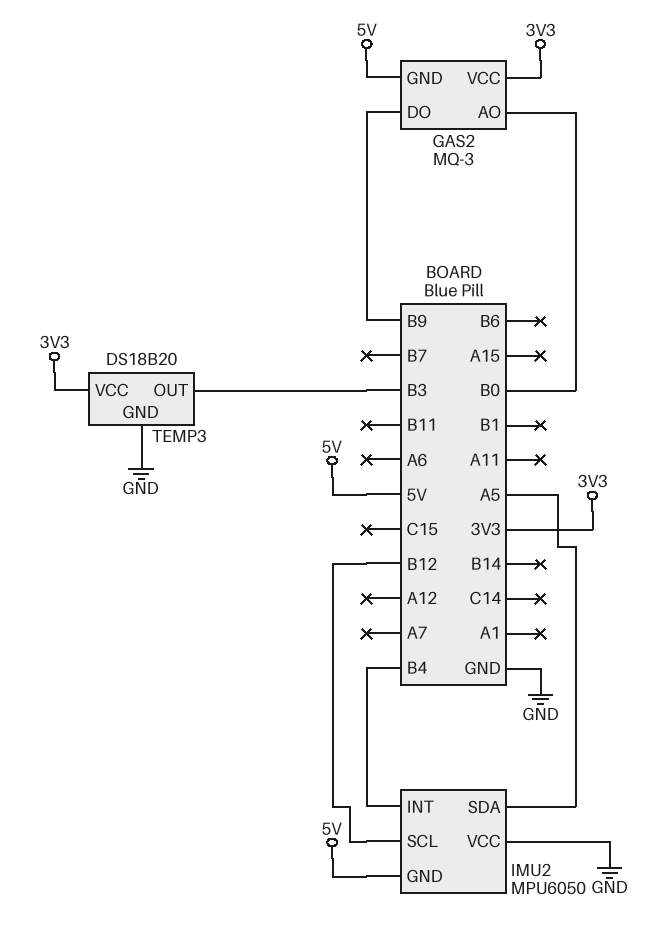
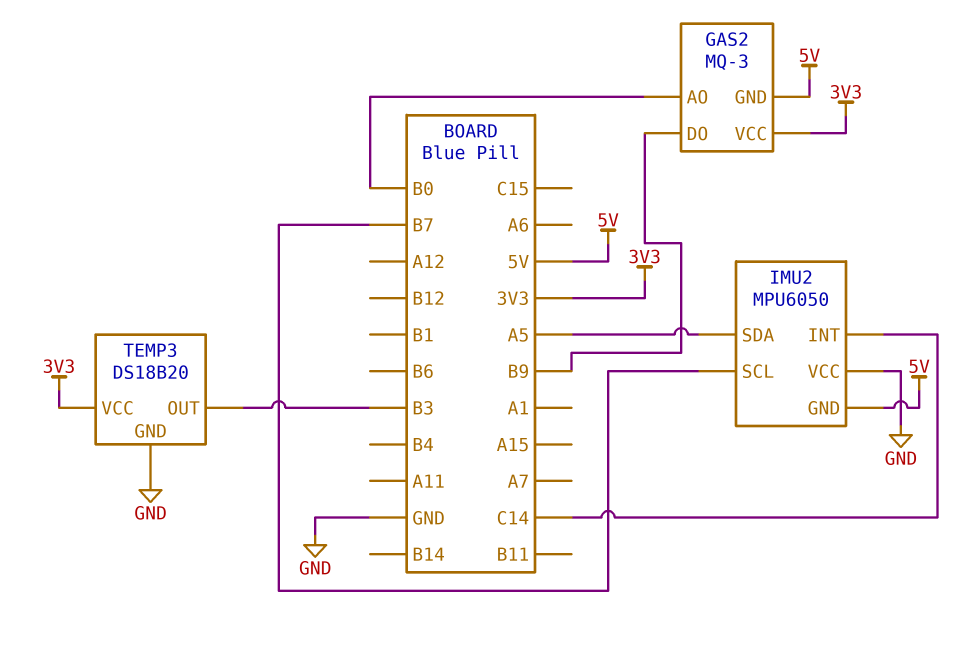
IMU2 pin INT: B4 -> C14
IMU2 pin SCL: B12 -> B7

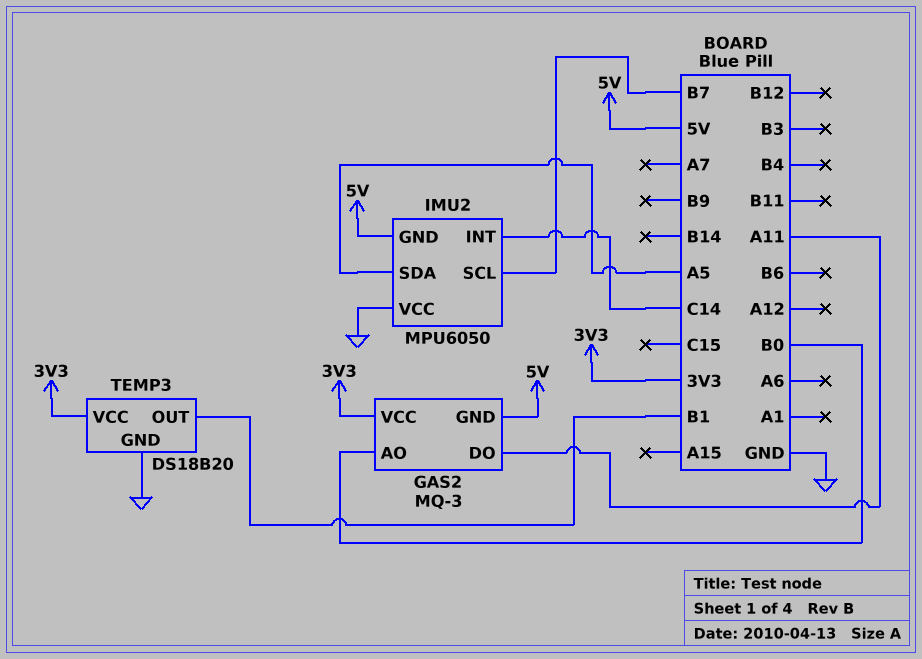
GAS2 pin DO: B9 -> A11
TEMP3 pin OUT: B3 -> B1

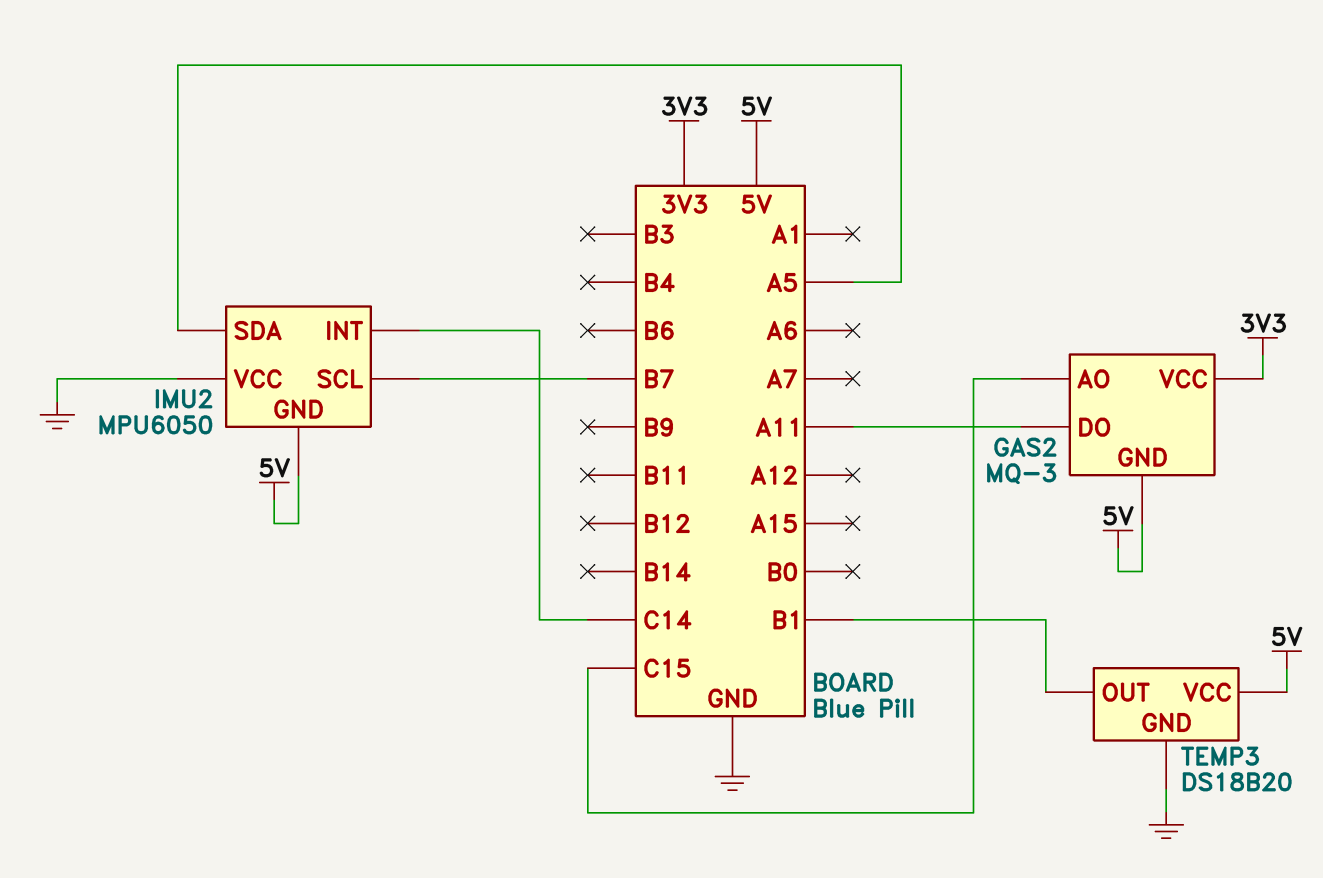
GAS2 pin AO: B0 -> C15
TEMP3 pin VCC: 3V3 -> 5V

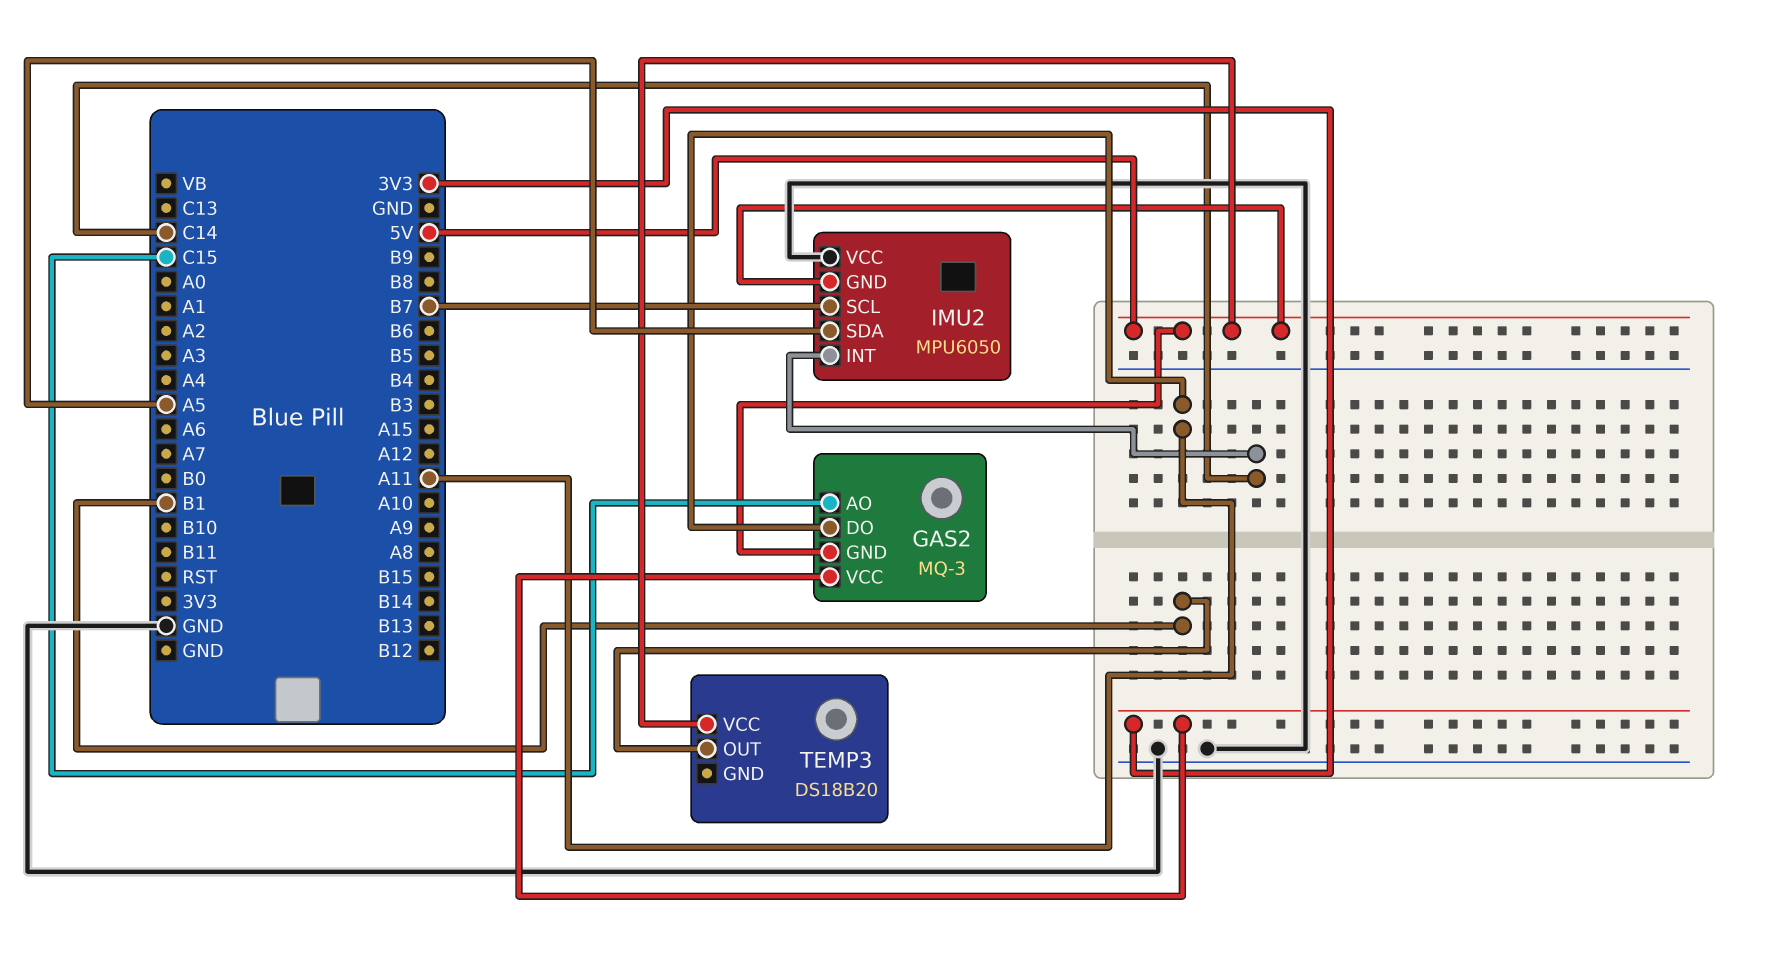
TEMP3 pin GND: GND -> none

